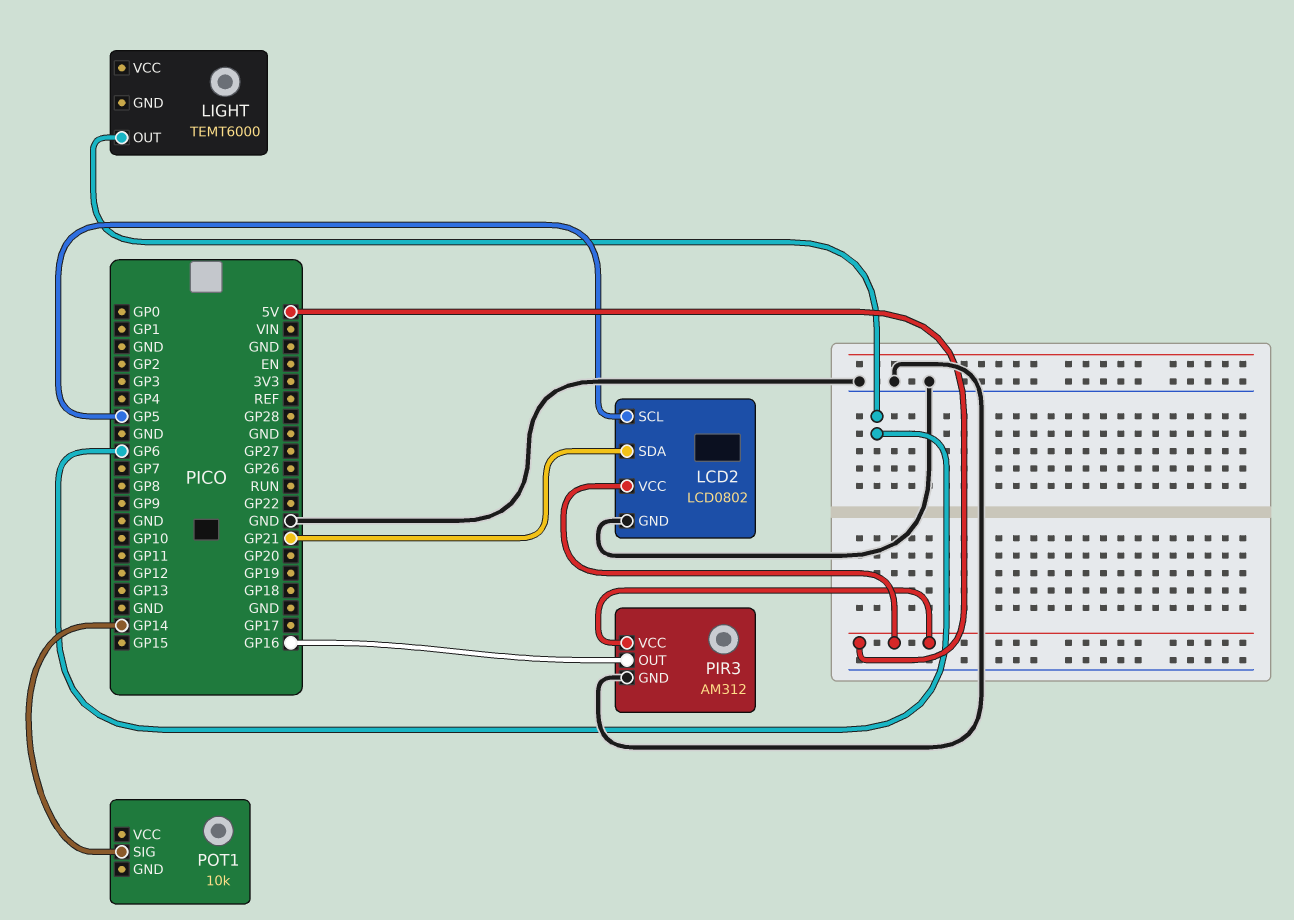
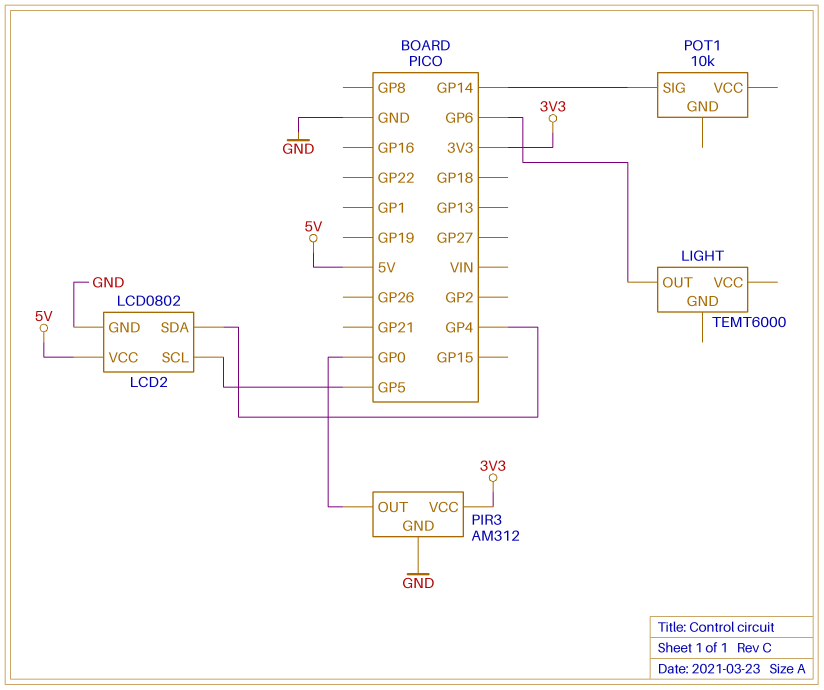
LCD2 pin SDA: GP21 -> GP4
PIR3 pin OUT: GP16 -> GP0
PIR3 pin VCC: 5V -> 3V3

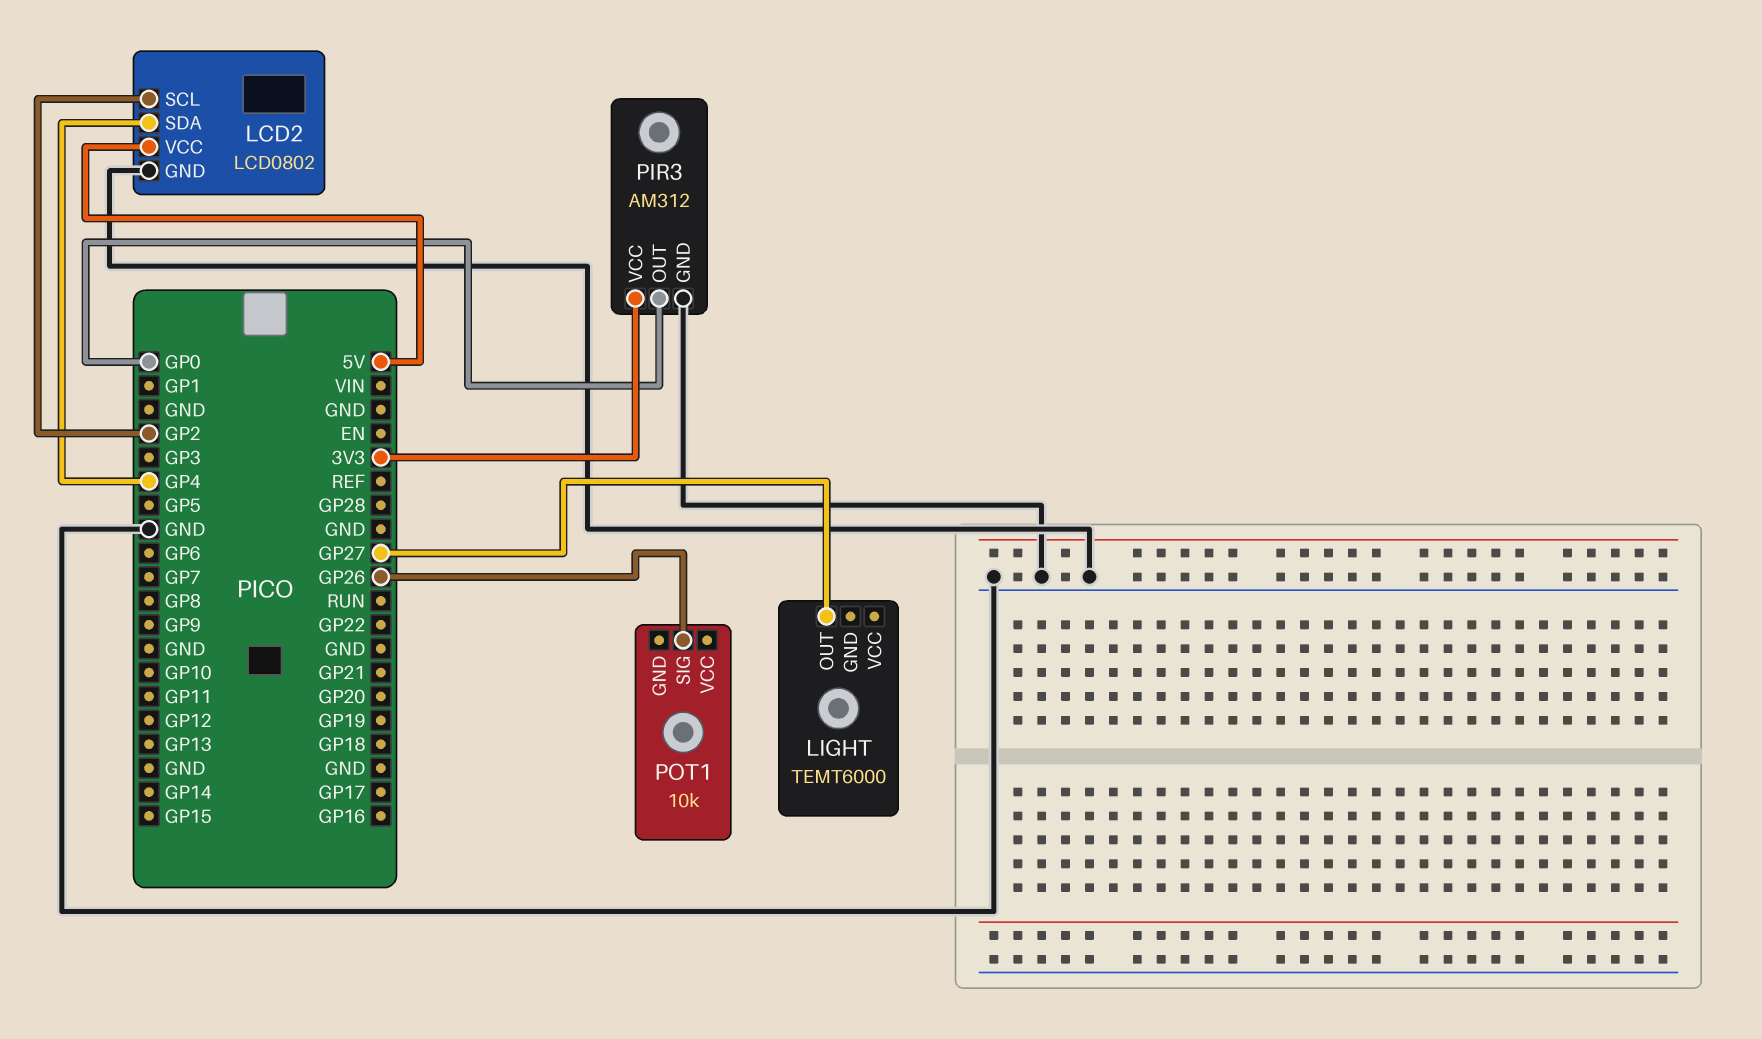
LCD2 pin SCL: GP5 -> GP2
LIGHT pin OUT: GP6 -> GP27
POT1 pin SIG: GP14 -> GP26

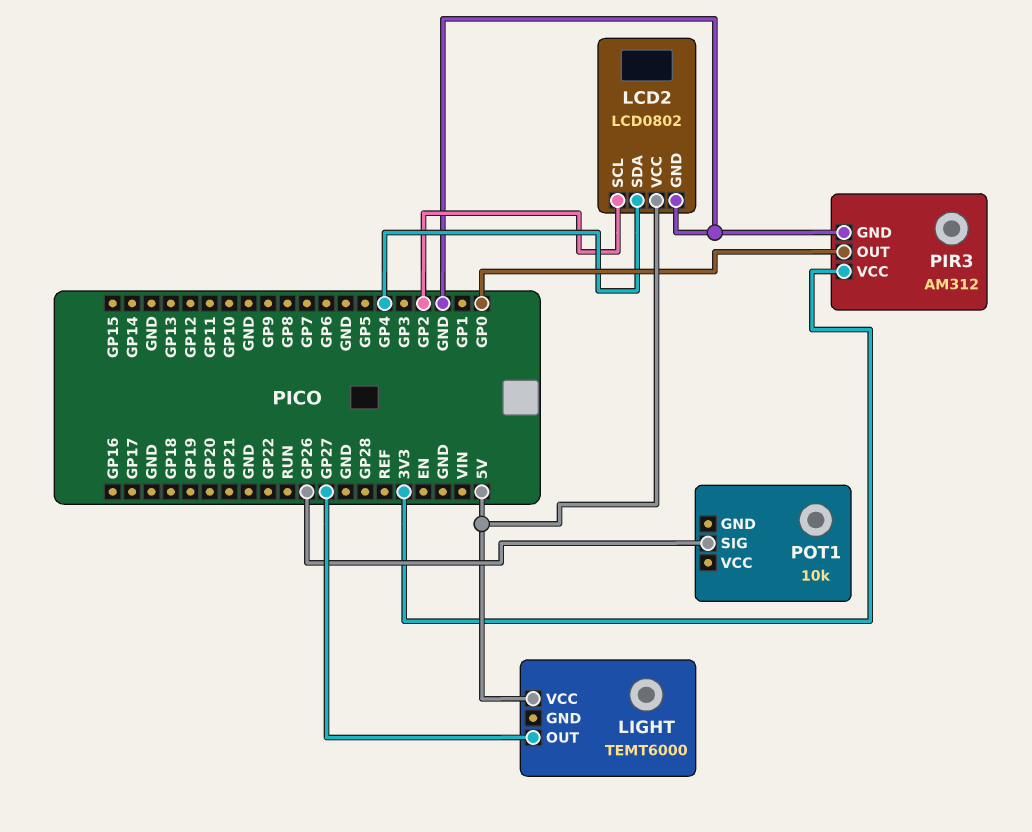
LIGHT pin VCC: none -> 5V

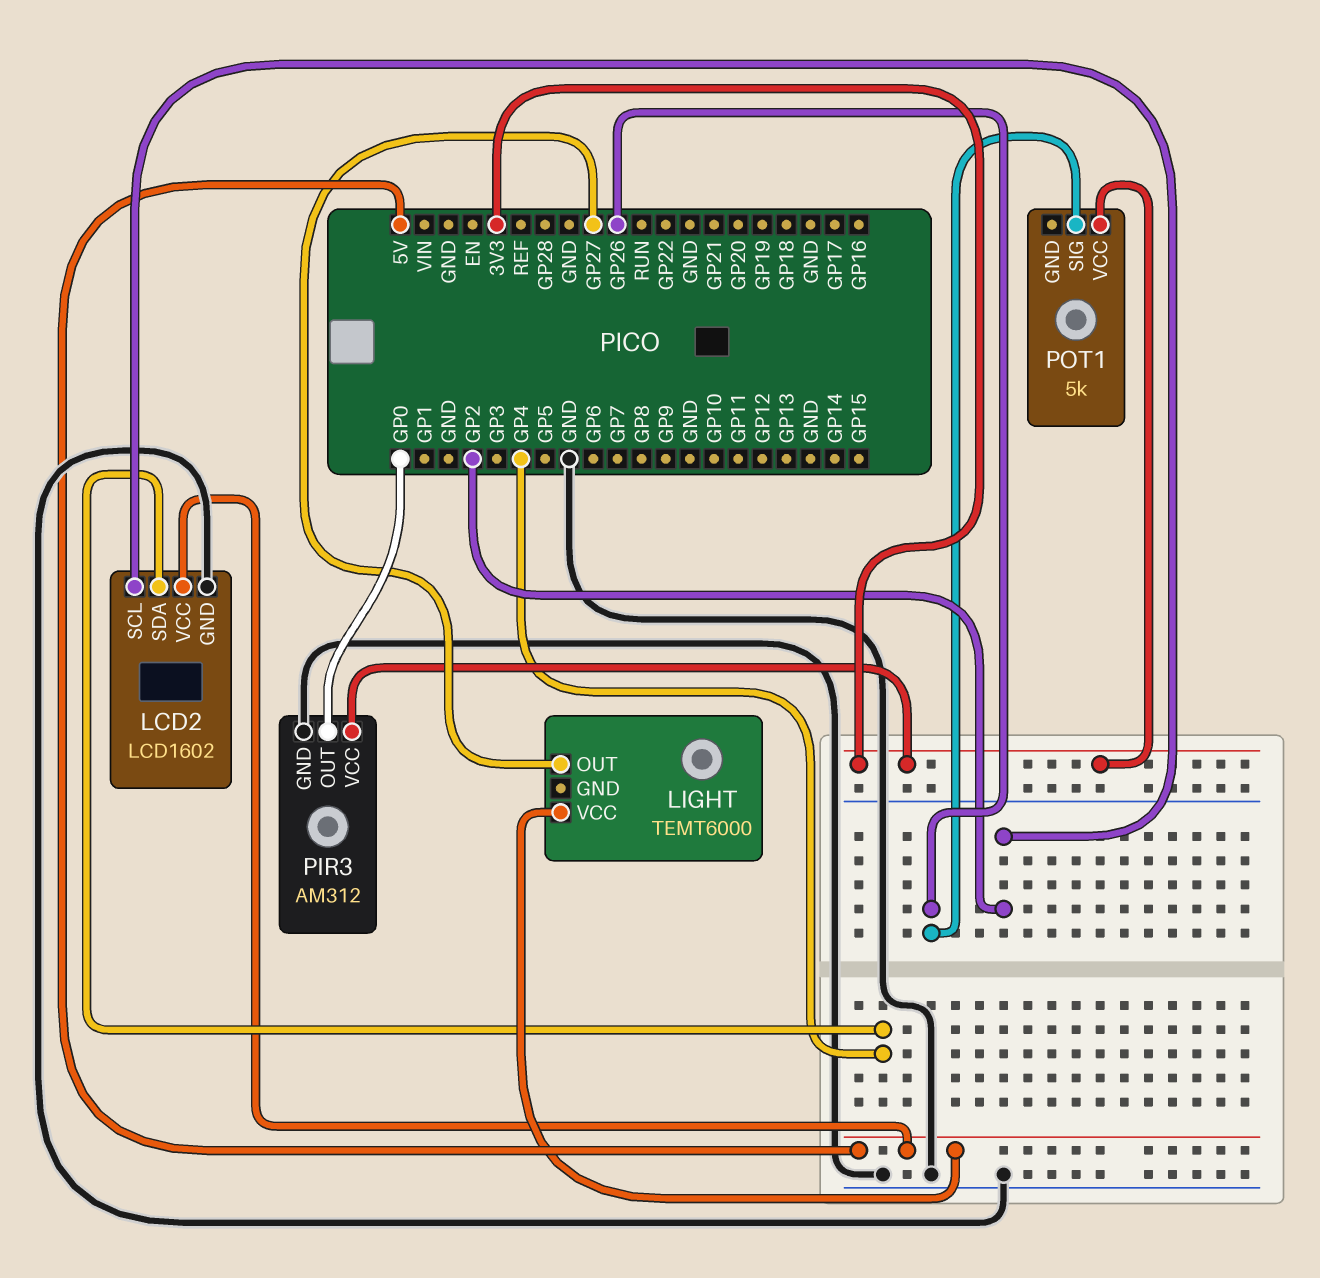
LCD2: LCD0802 -> LCD1602
POT1: 10k -> 5k
POT1 pin VCC: none -> 3V3

